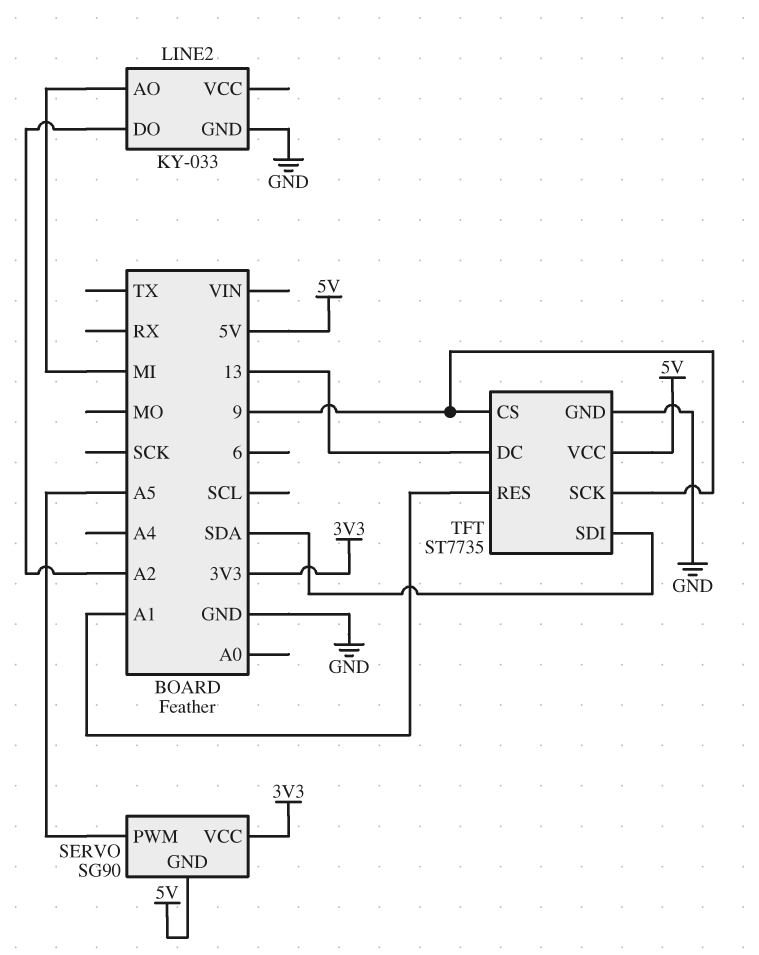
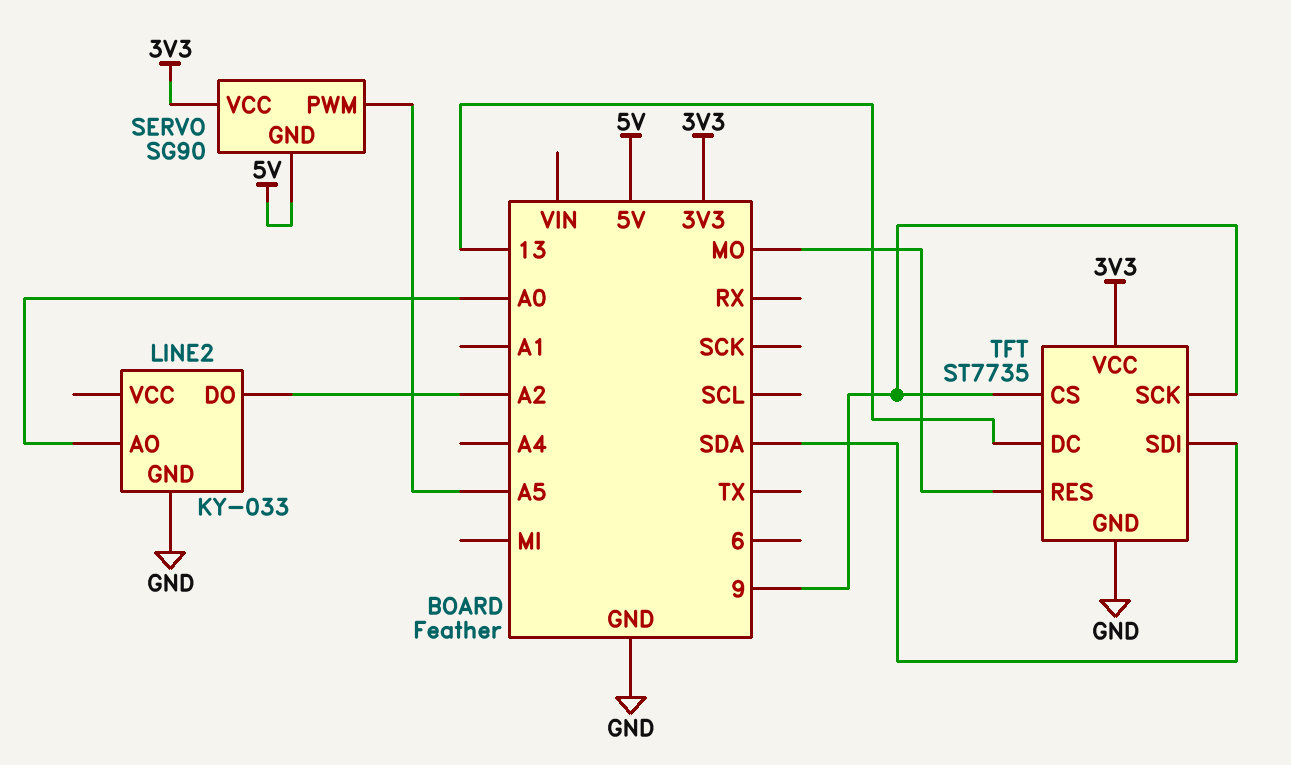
LINE2 pin AO: MI -> A0
TFT pin RES: A1 -> MO
TFT pin VCC: 5V -> 3V3

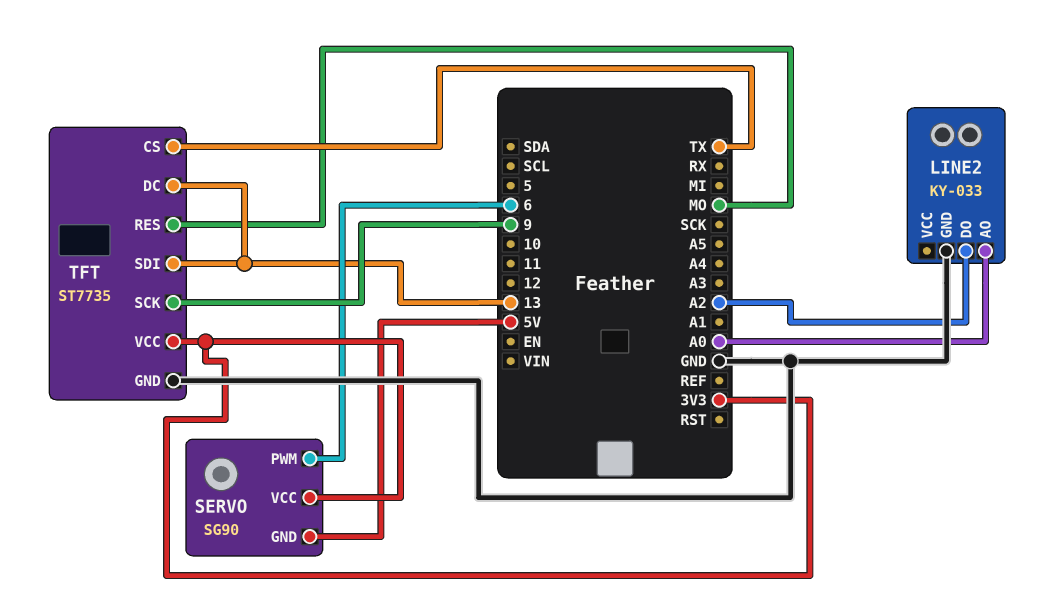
SERVO pin PWM: A5 -> 6
TFT pin CS: 9 -> TX
TFT pin SDI: SDA -> 13

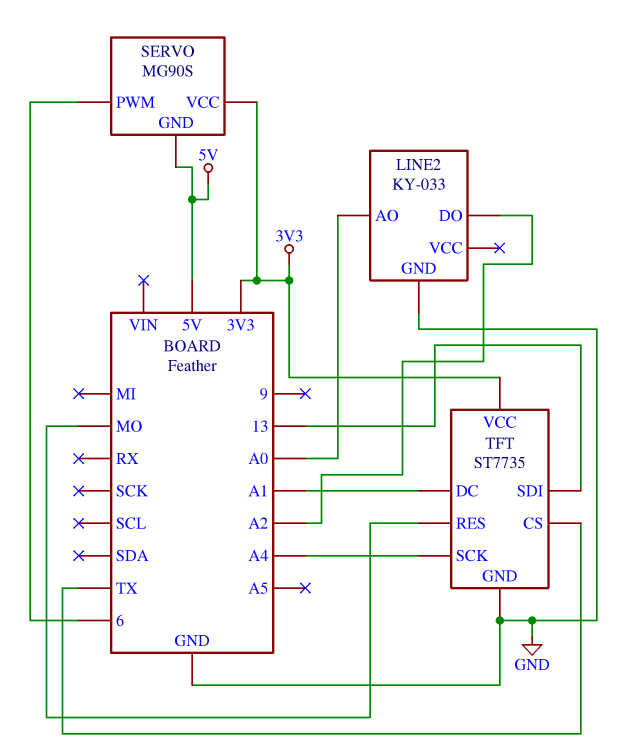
SERVO: SG90 -> MG90S
TFT pin DC: 13 -> A1
TFT pin SCK: 9 -> A4

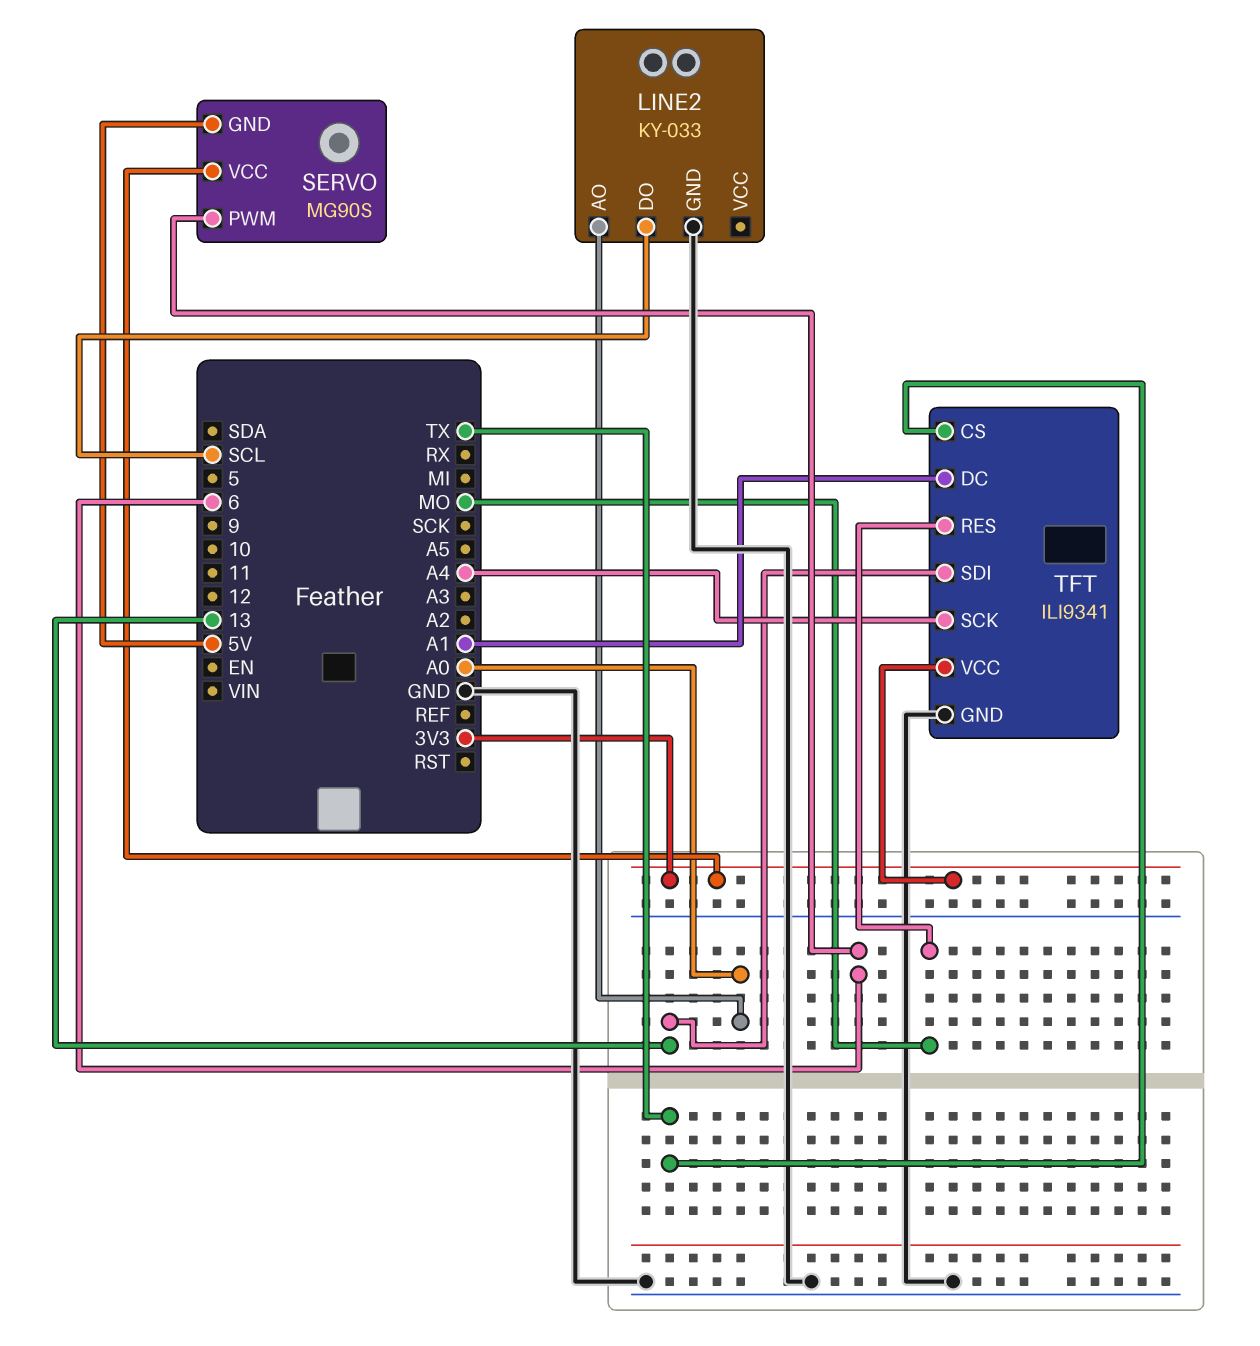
LINE2 pin DO: A2 -> SCL
TFT: ST7735 -> ILI9341

